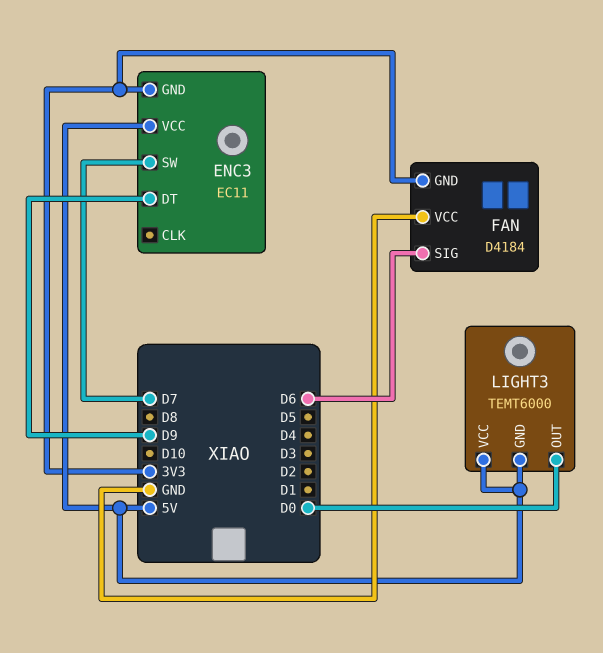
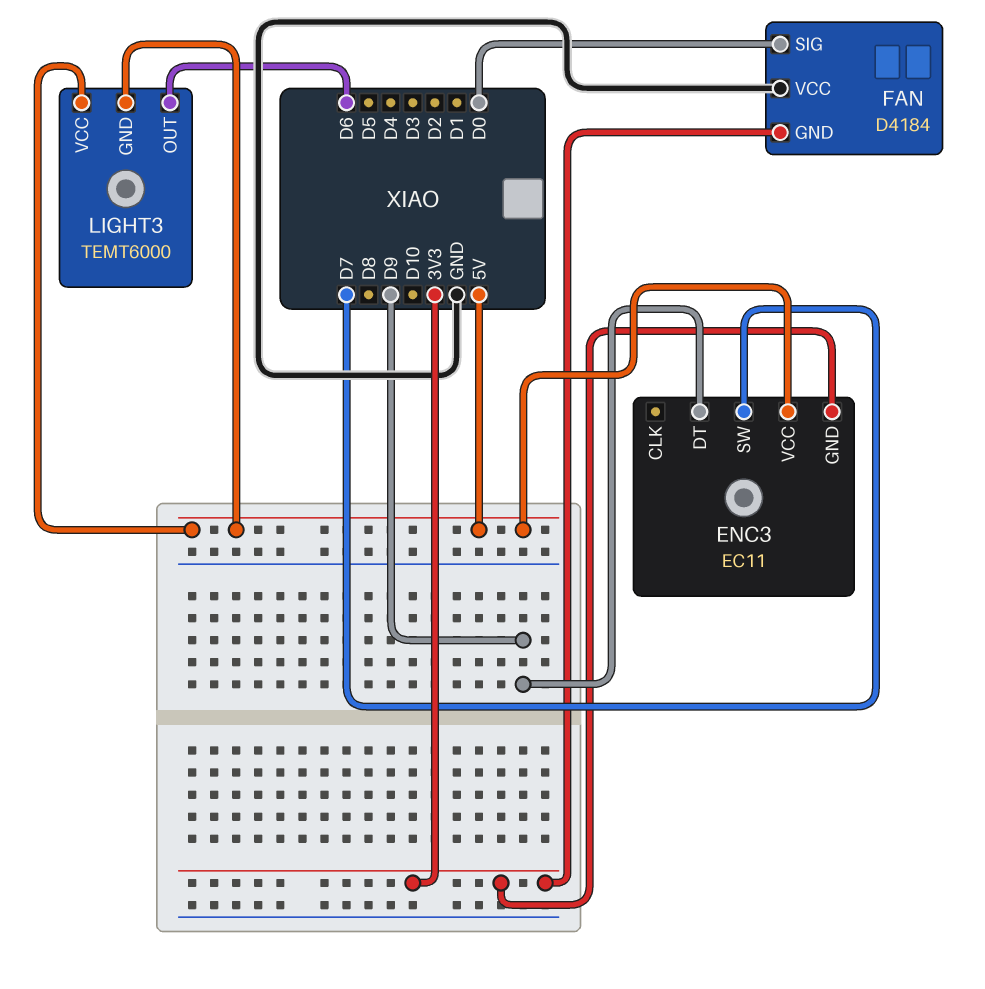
FAN pin SIG: D6 -> D0
LIGHT3 pin OUT: D0 -> D6

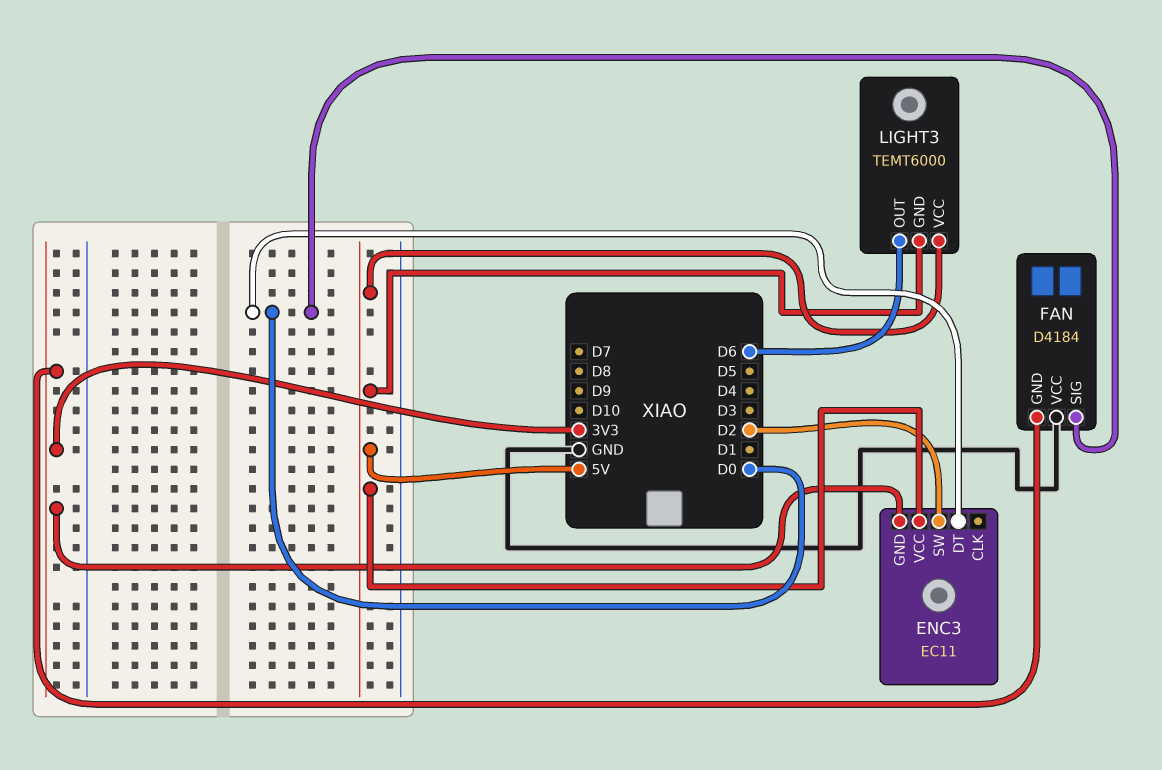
ENC3 pin DT: D9 -> D0
ENC3 pin SW: D7 -> D2

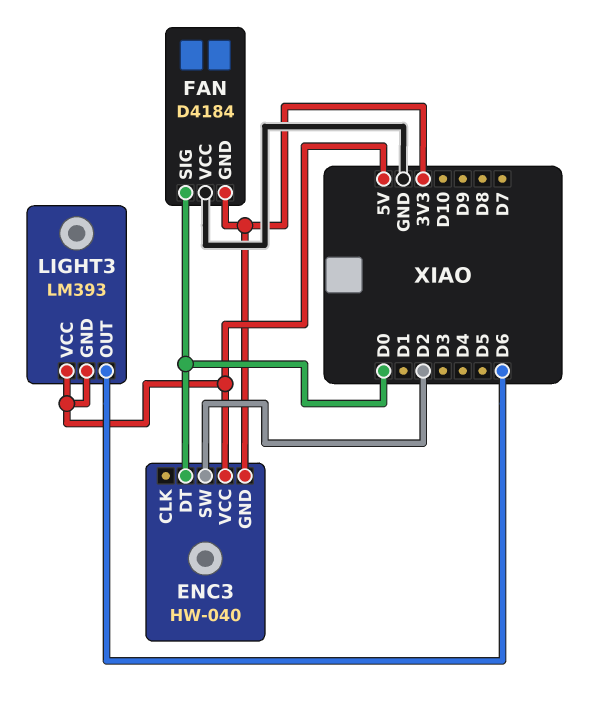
ENC3: EC11 -> HW-040
LIGHT3: TEMT6000 -> LM393

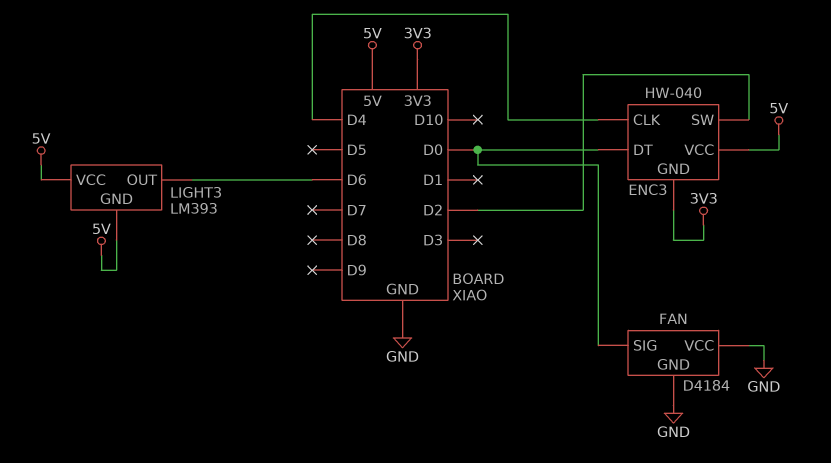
ENC3 pin CLK: none -> D4
FAN pin GND: 3V3 -> GND

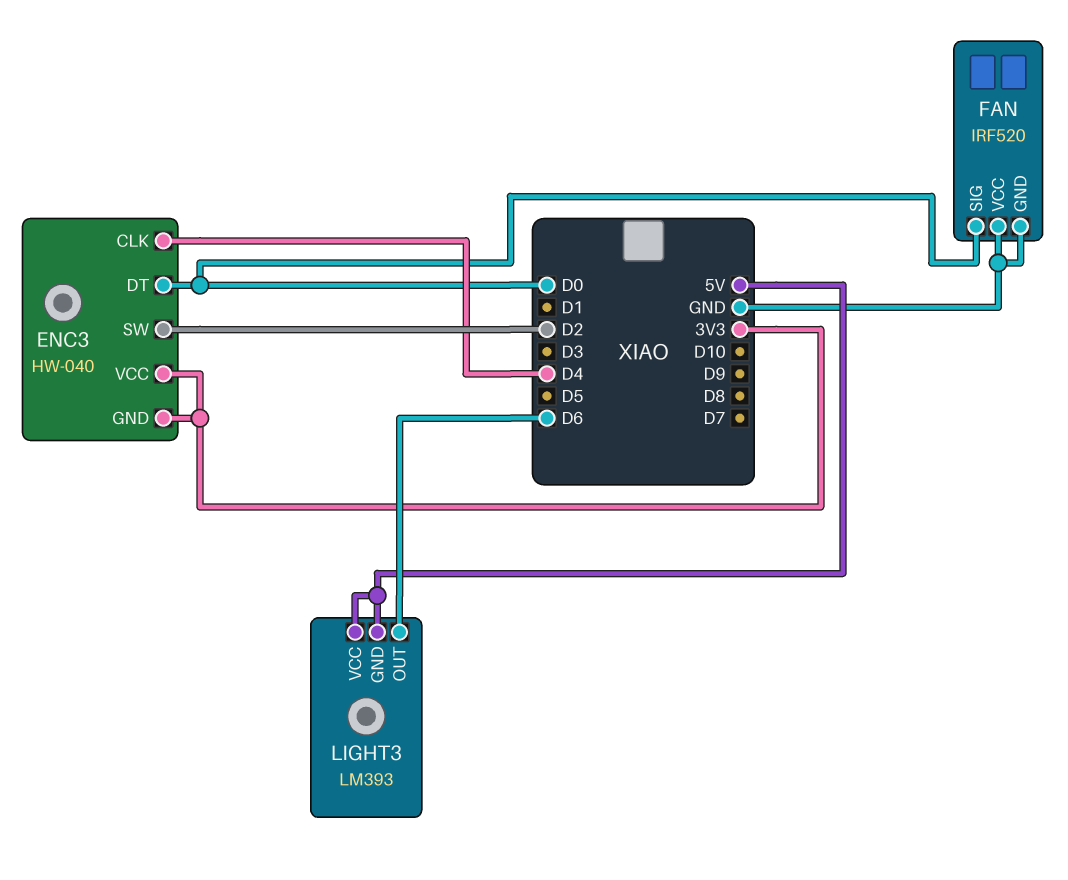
ENC3 pin VCC: 5V -> 3V3
FAN: D4184 -> IRF520

